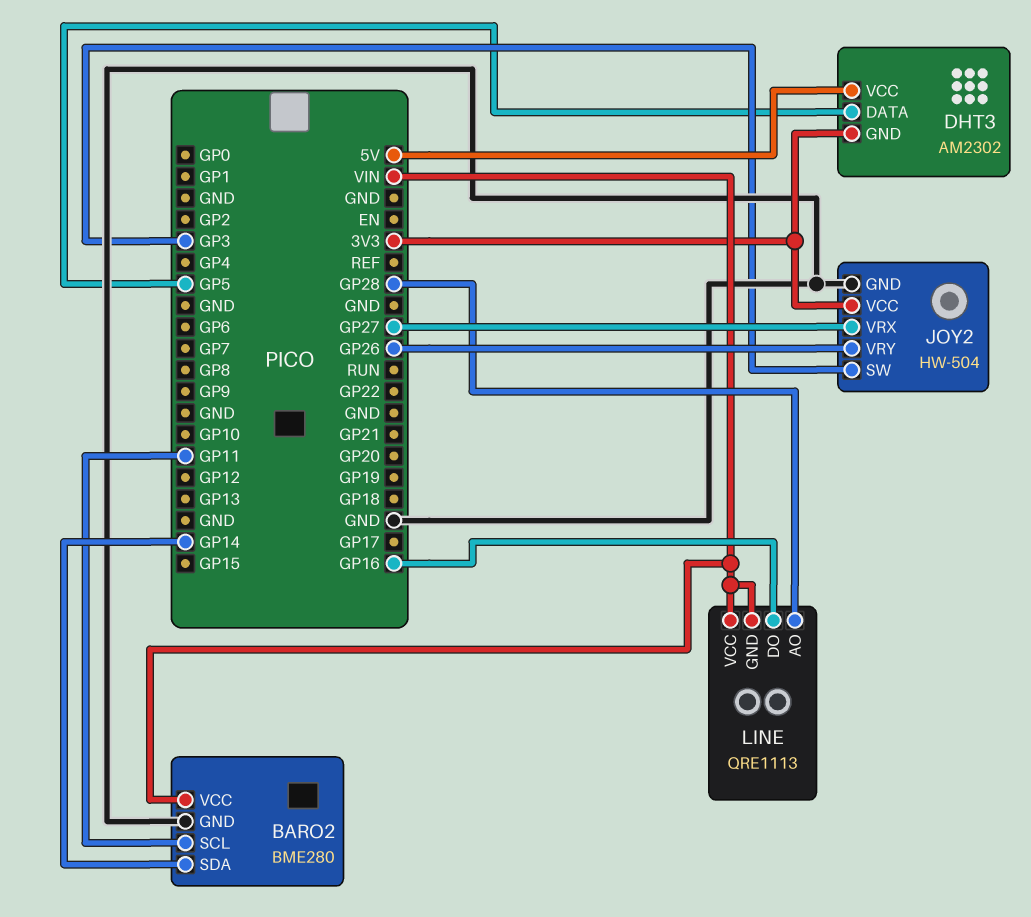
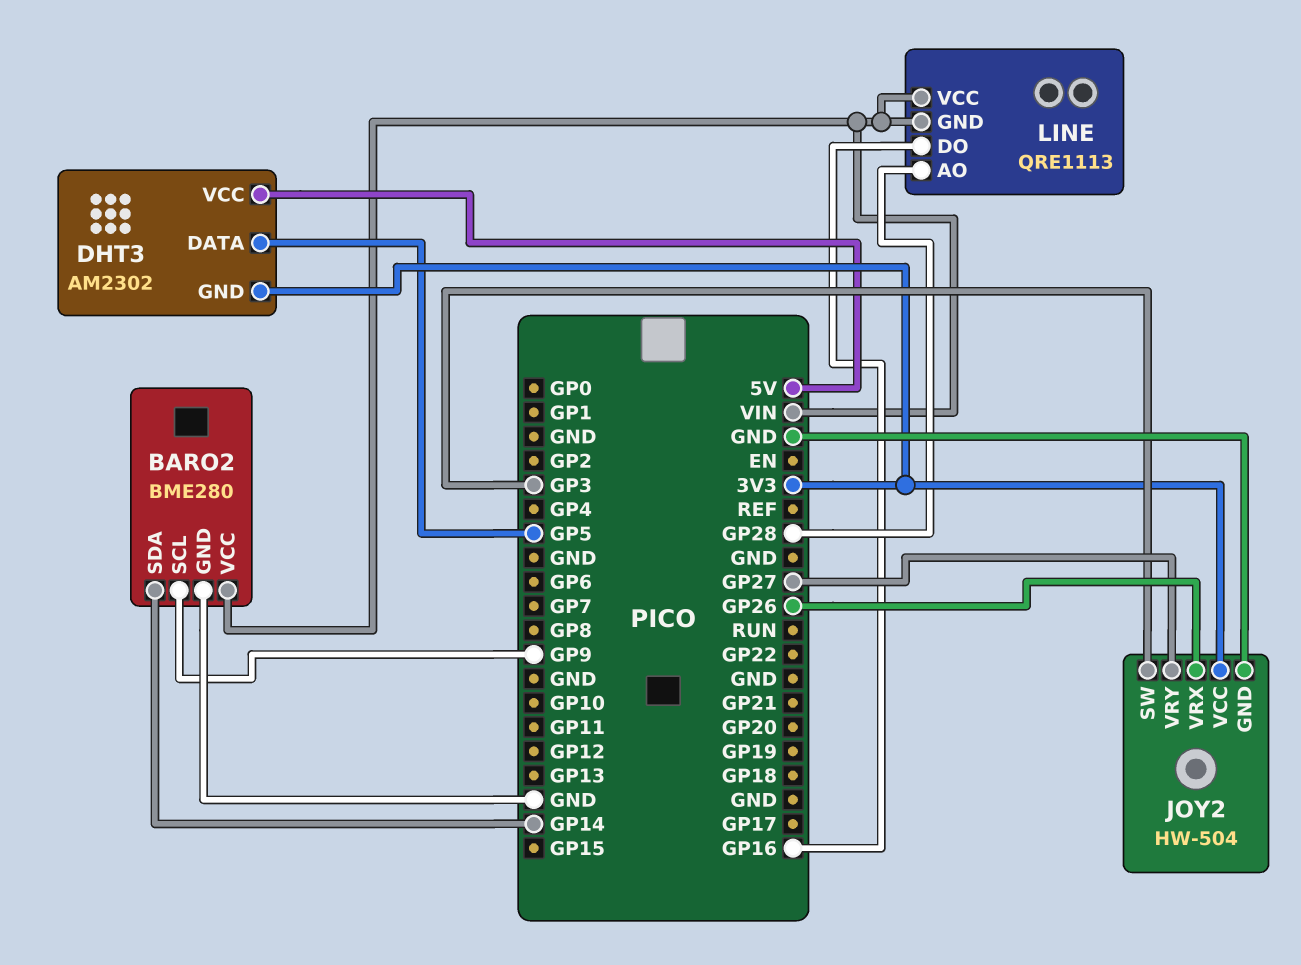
BARO2 pin SCL: GP11 -> GP9
JOY2 pin VRX: GP27 -> GP26
JOY2 pin VRY: GP26 -> GP27

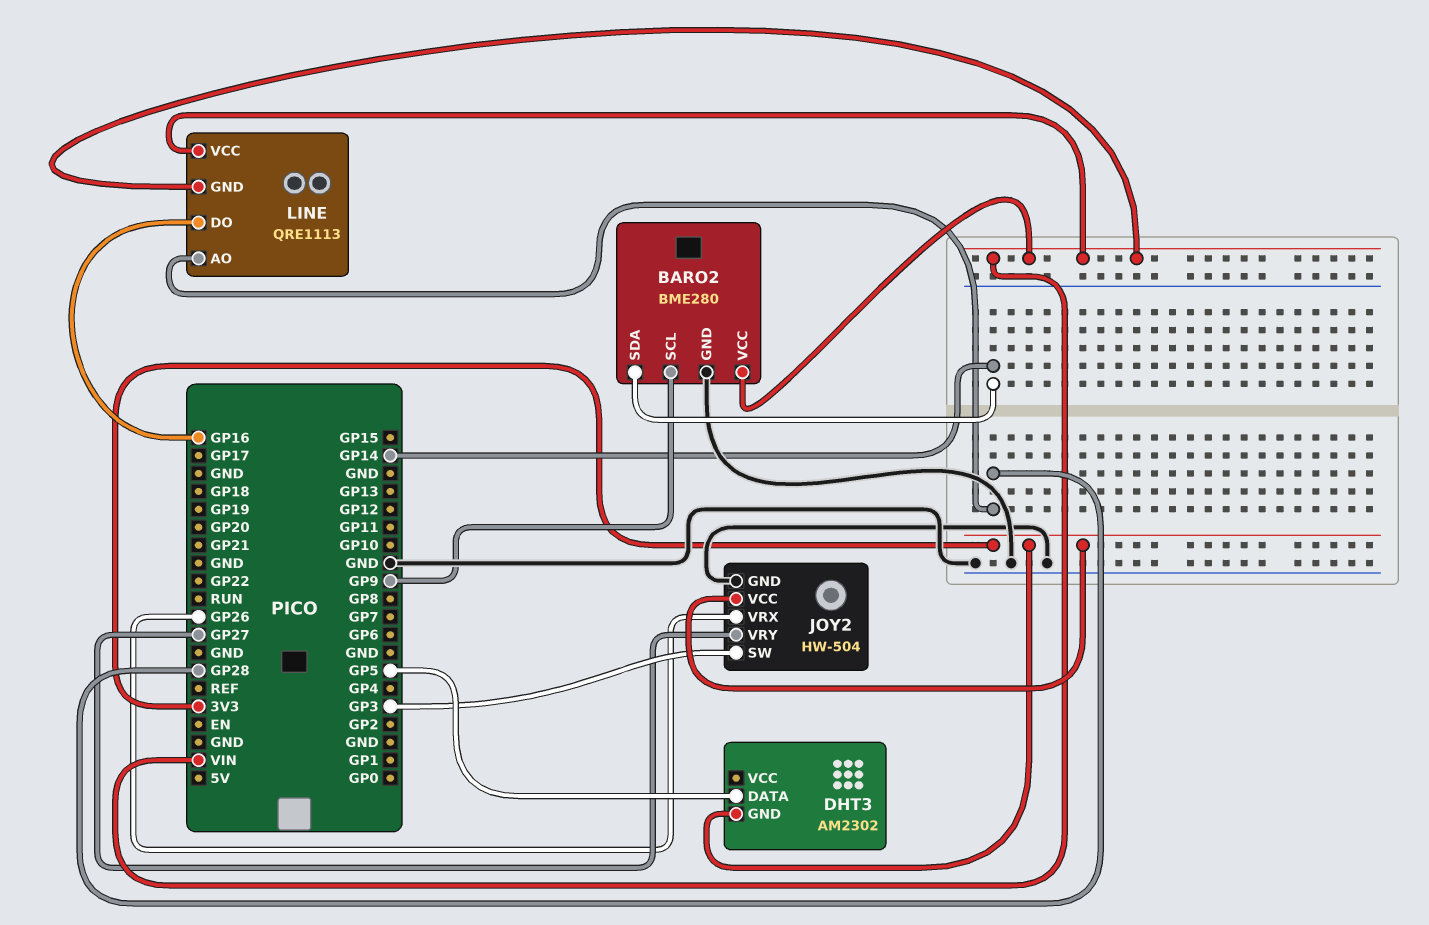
DHT3 pin VCC: 5V -> none

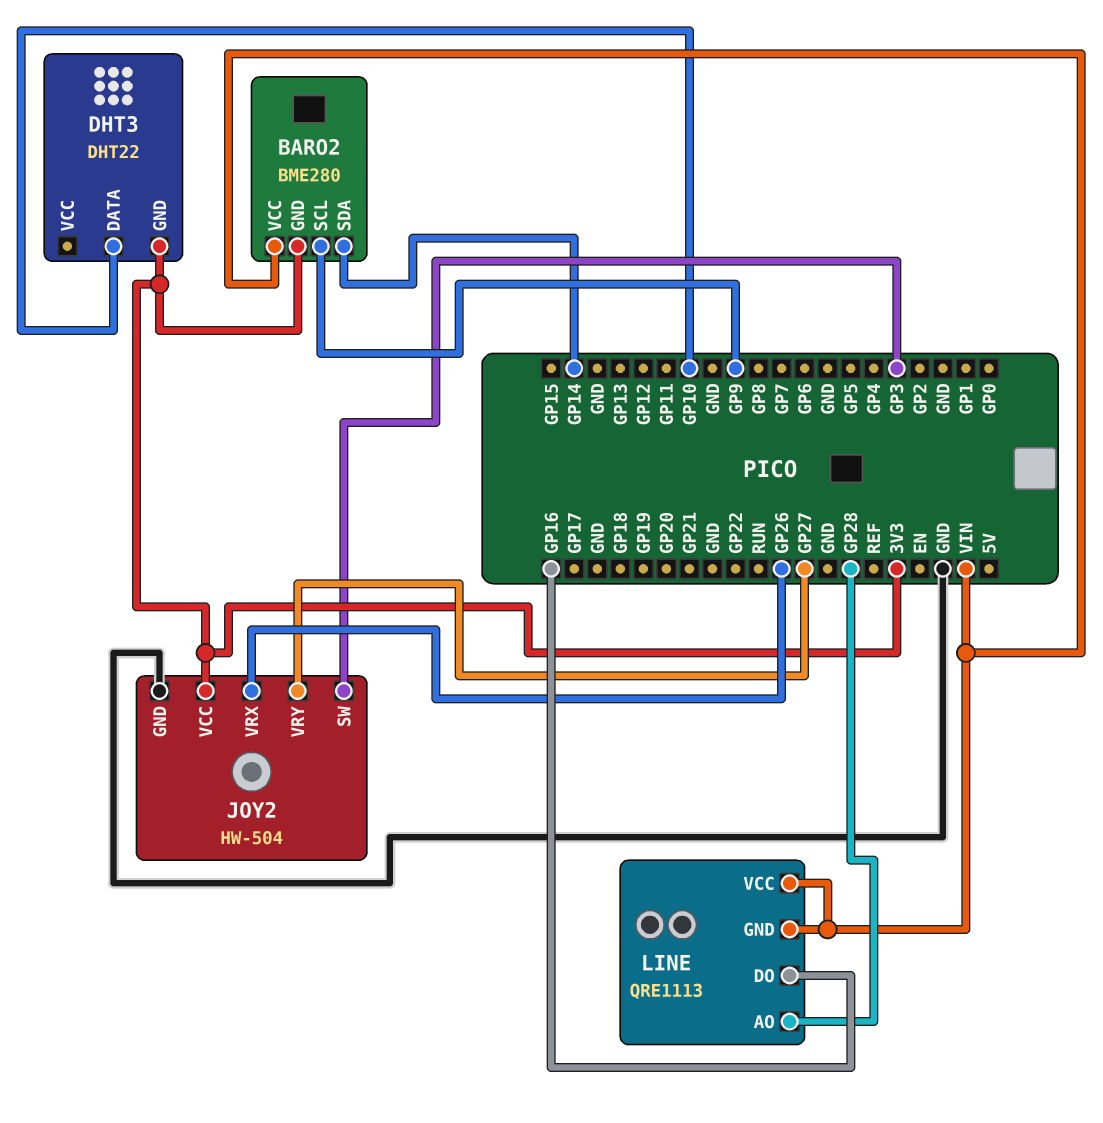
BARO2 pin GND: GND -> 3V3
DHT3: AM2302 -> DHT22
DHT3 pin DATA: GP5 -> GP10

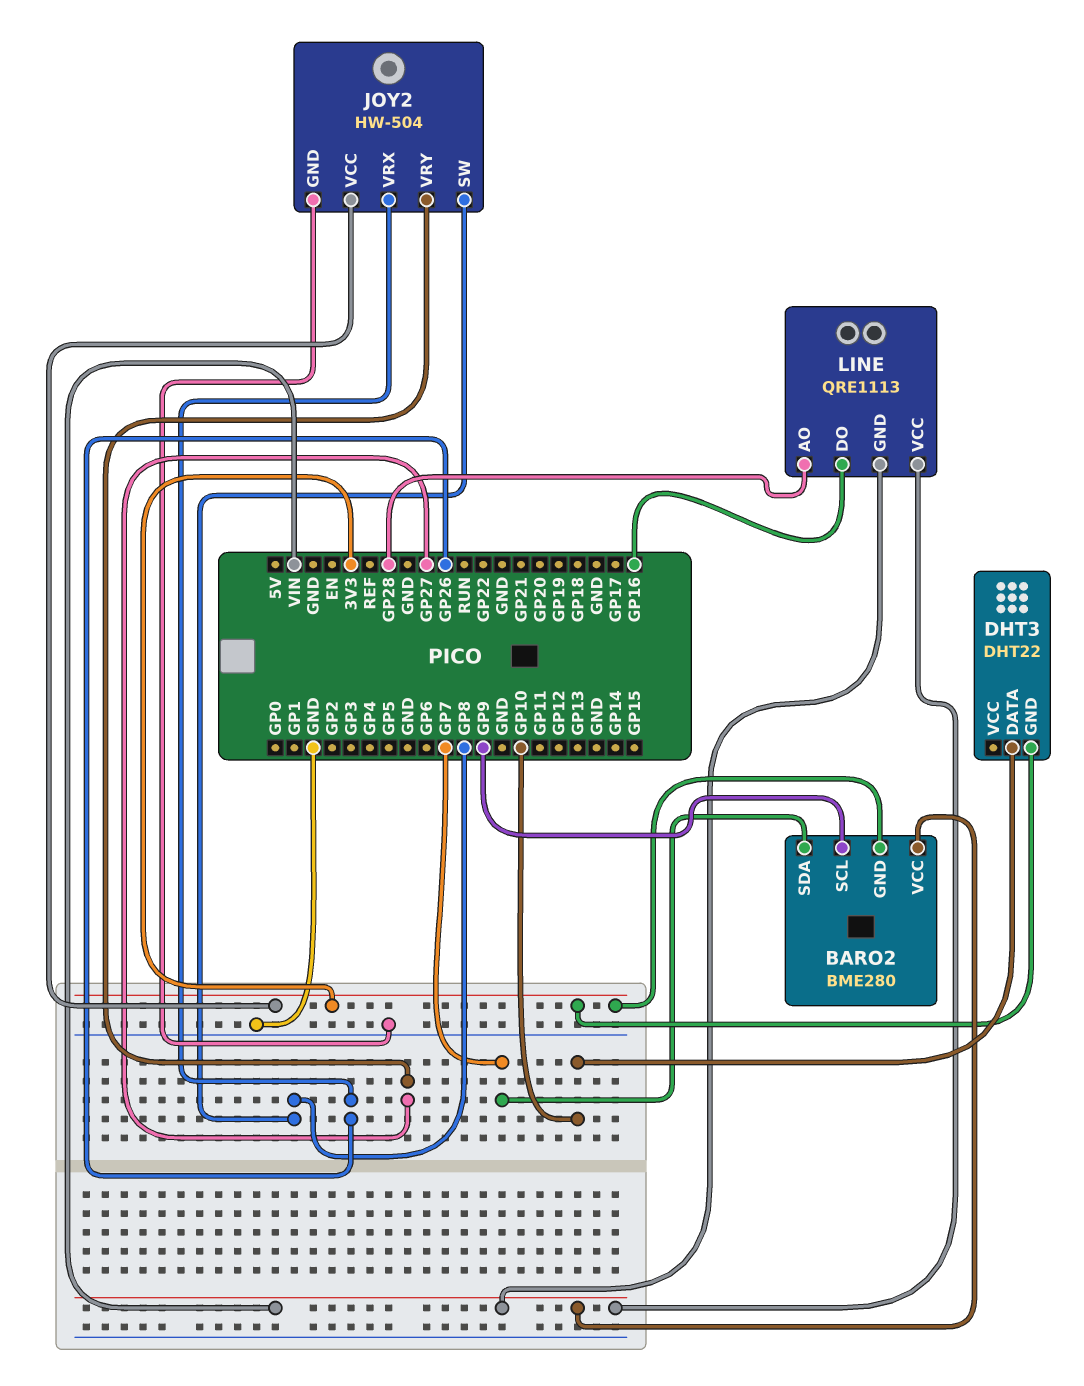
BARO2 pin SDA: GP14 -> GP7
JOY2 pin SW: GP3 -> GP8

